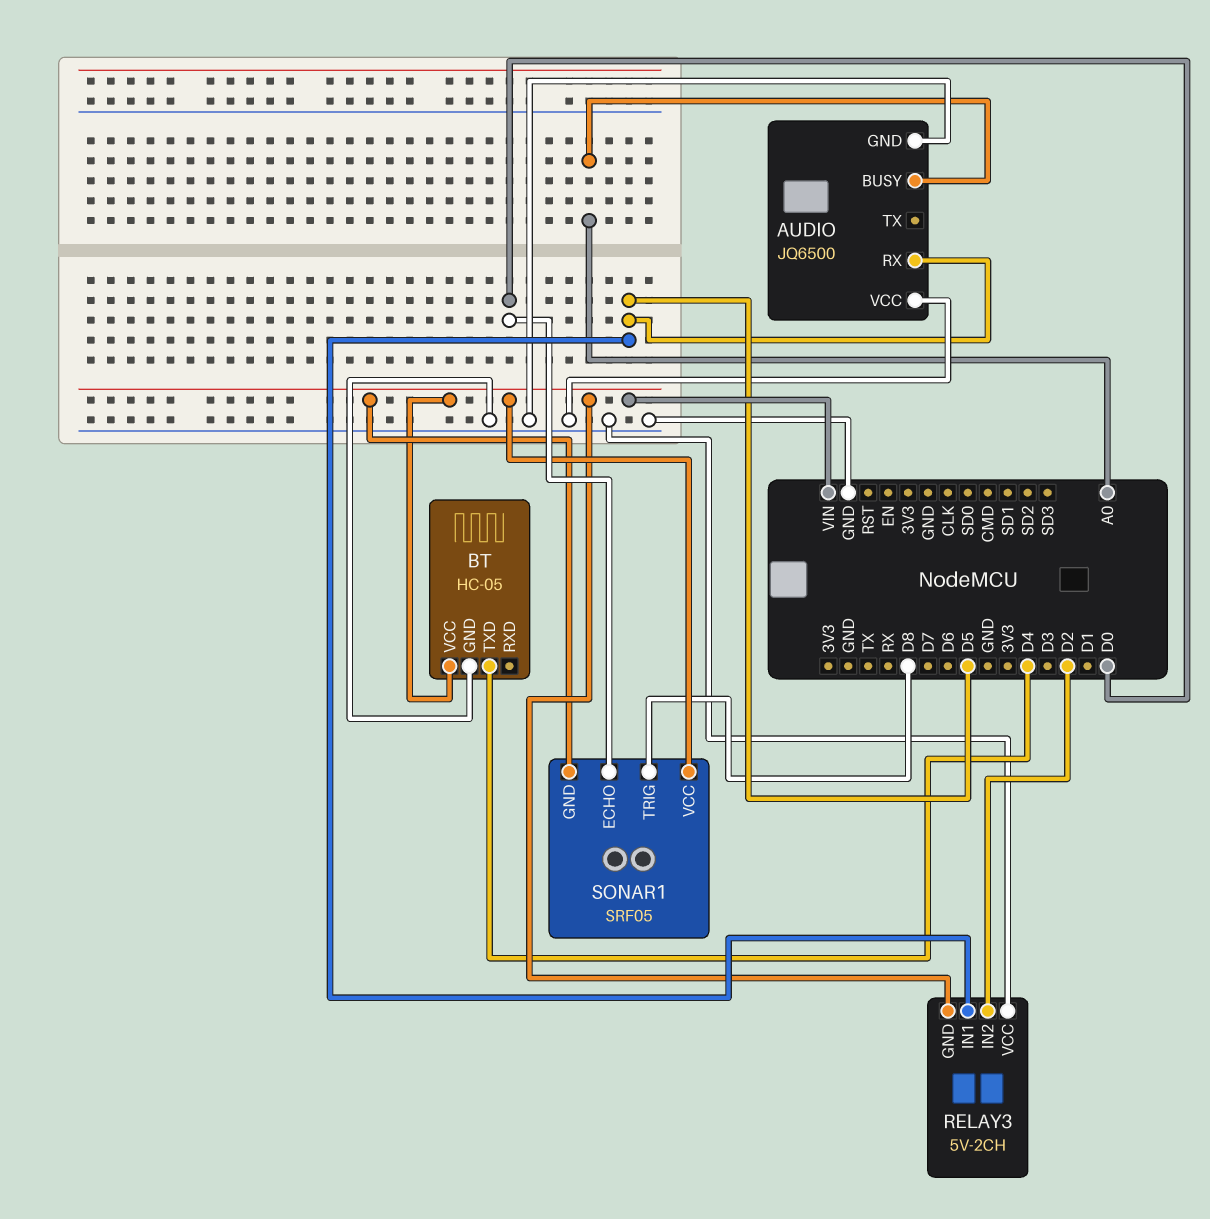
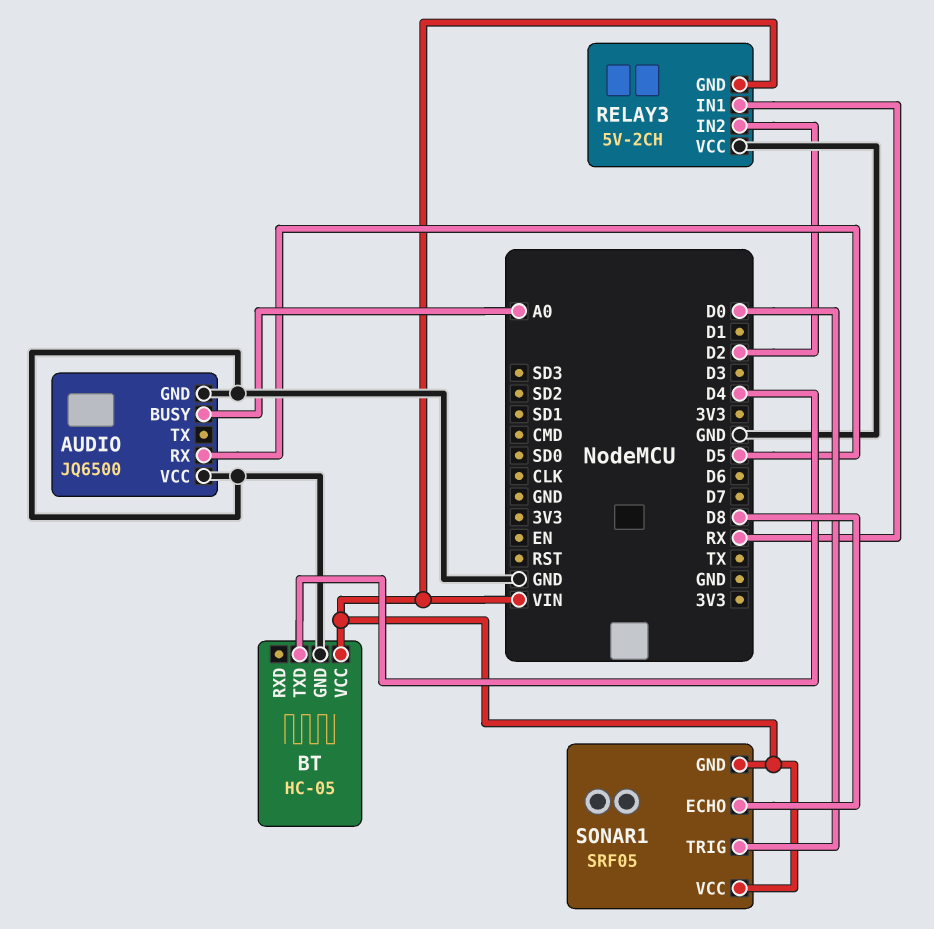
RELAY3 pin IN1: D5 -> RX
SONAR1 pin ECHO: D0 -> D8
SONAR1 pin TRIG: D8 -> D0

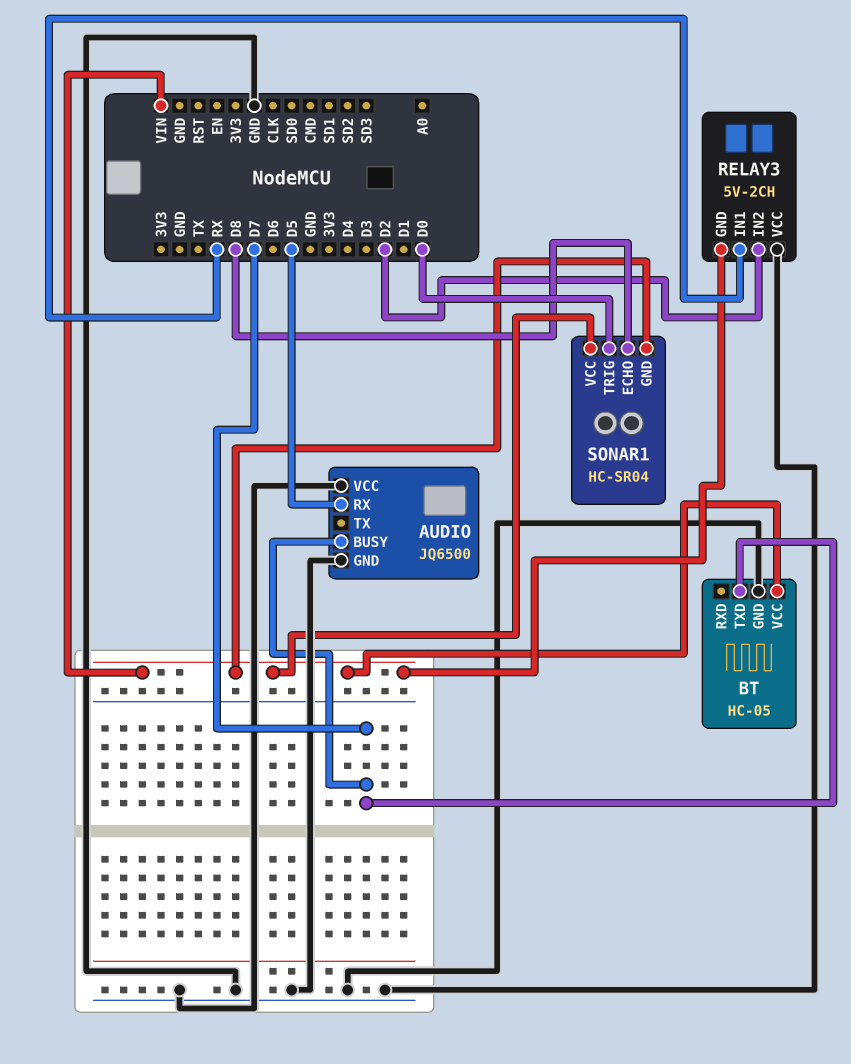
AUDIO pin BUSY: A0 -> D7
BT pin TXD: D4 -> D7
SONAR1: SRF05 -> HC-SR04

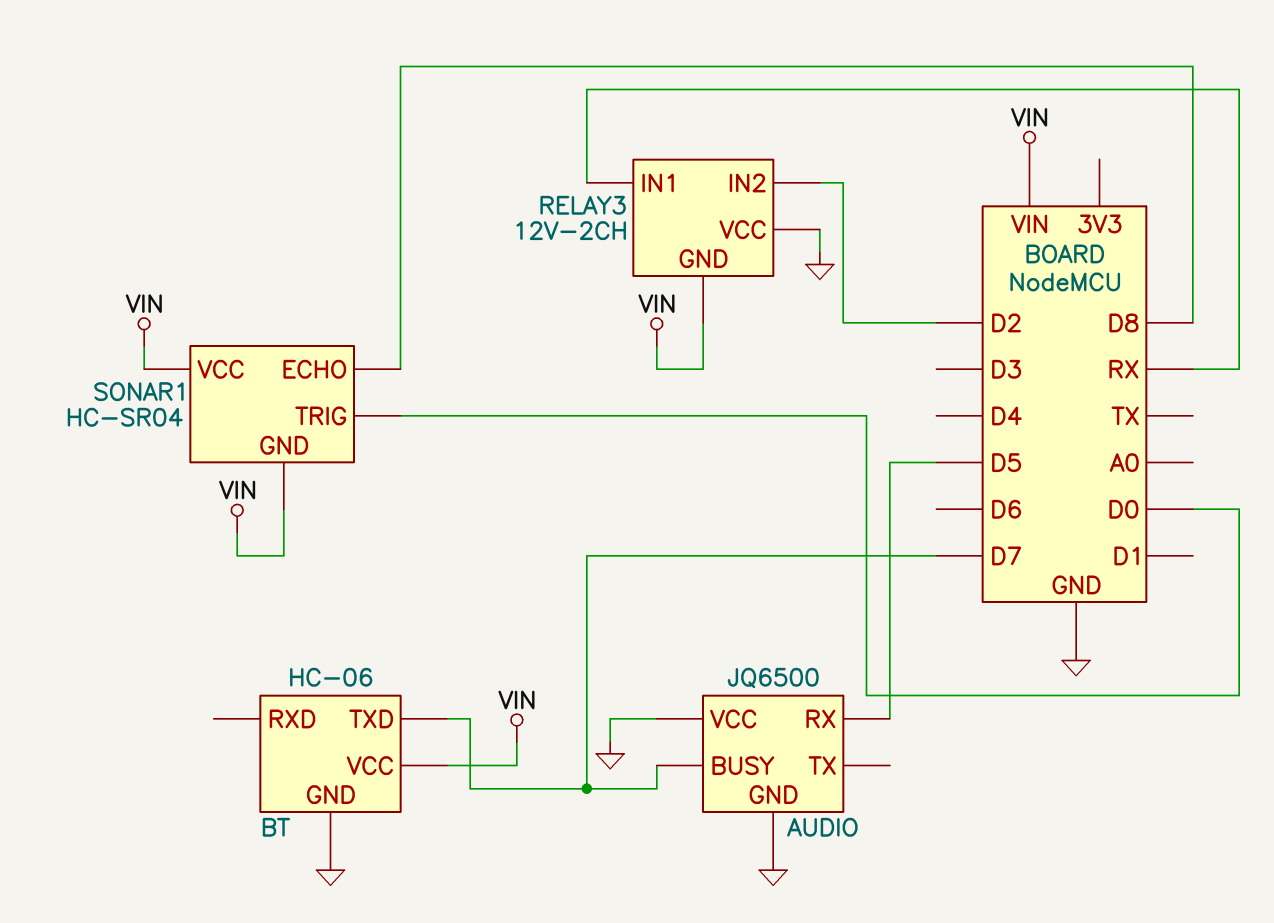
BT: HC-05 -> HC-06
RELAY3: 5V-2CH -> 12V-2CH

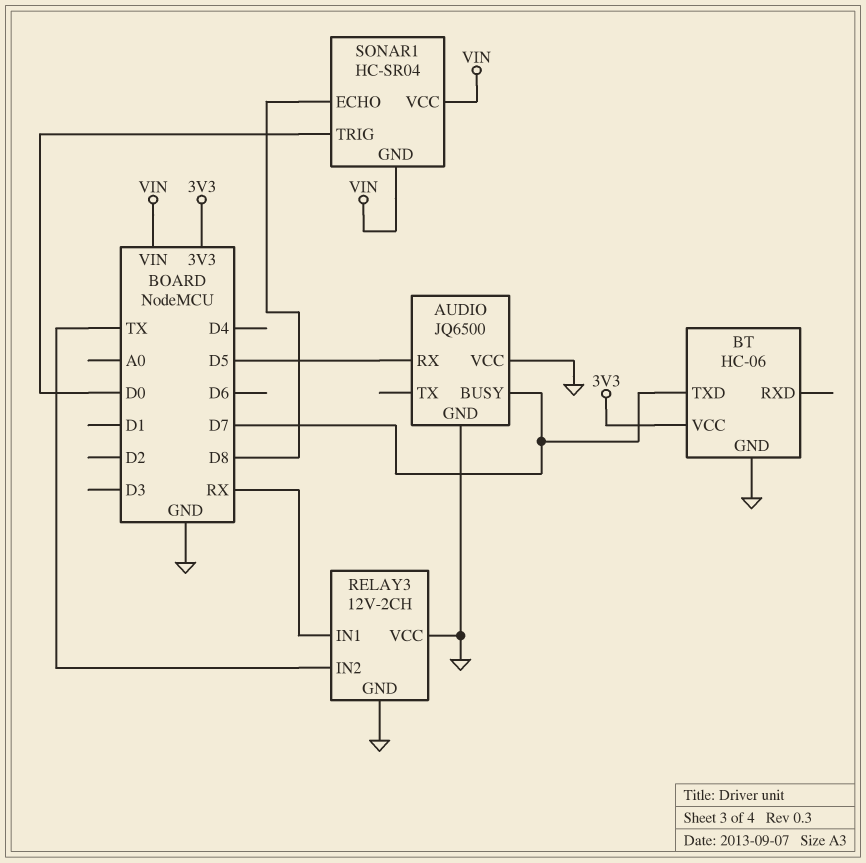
BT pin VCC: VIN -> 3V3
RELAY3 pin GND: VIN -> GND
RELAY3 pin IN2: D2 -> TX

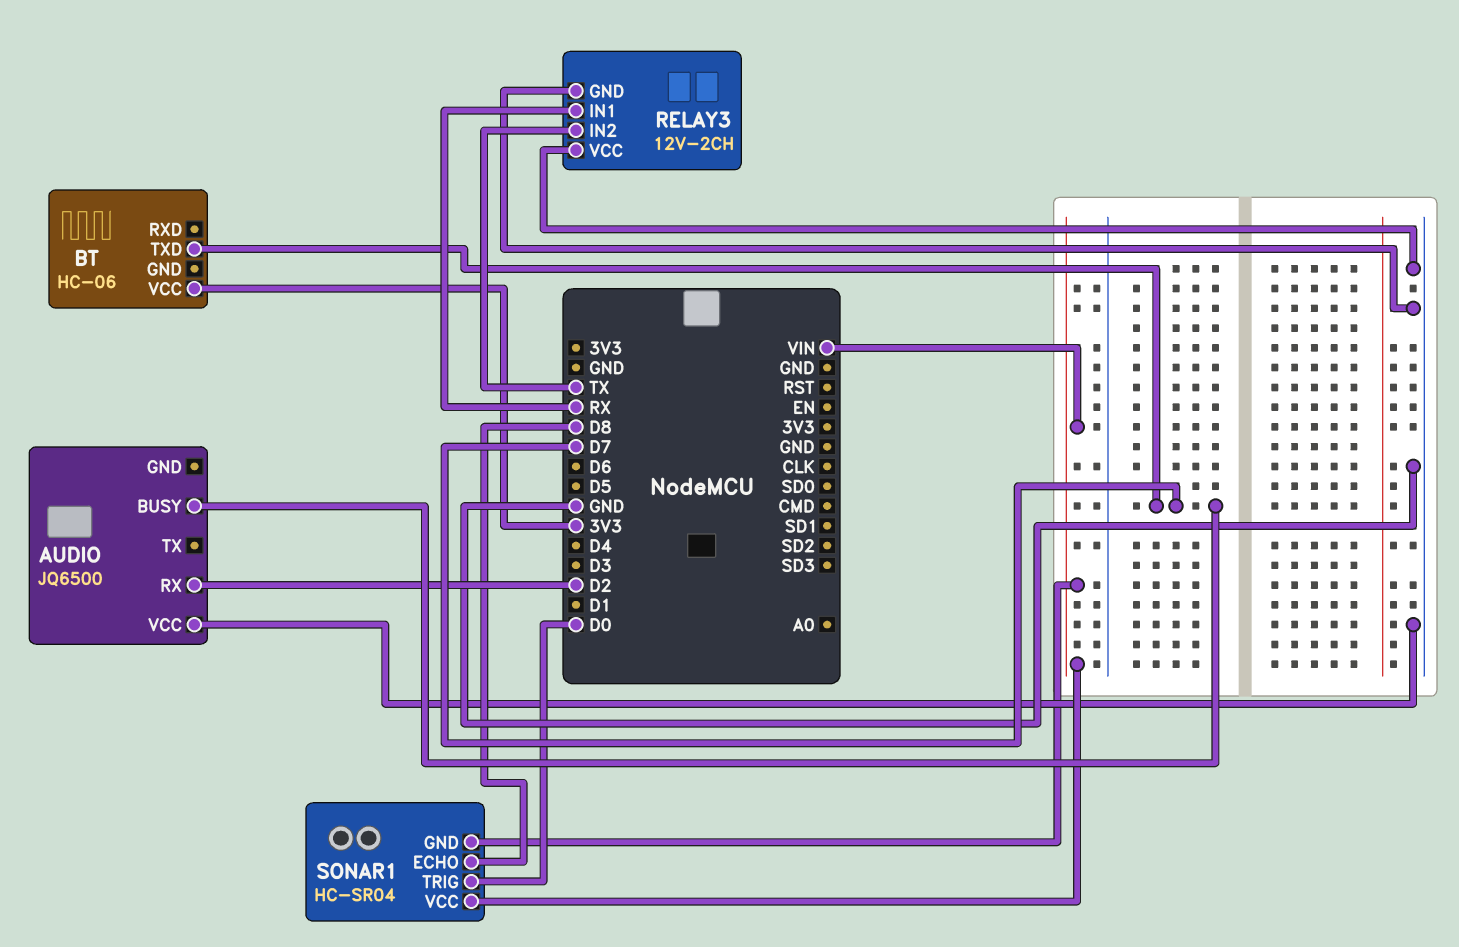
AUDIO pin GND: GND -> none
AUDIO pin RX: D5 -> D2
BT pin GND: GND -> none

